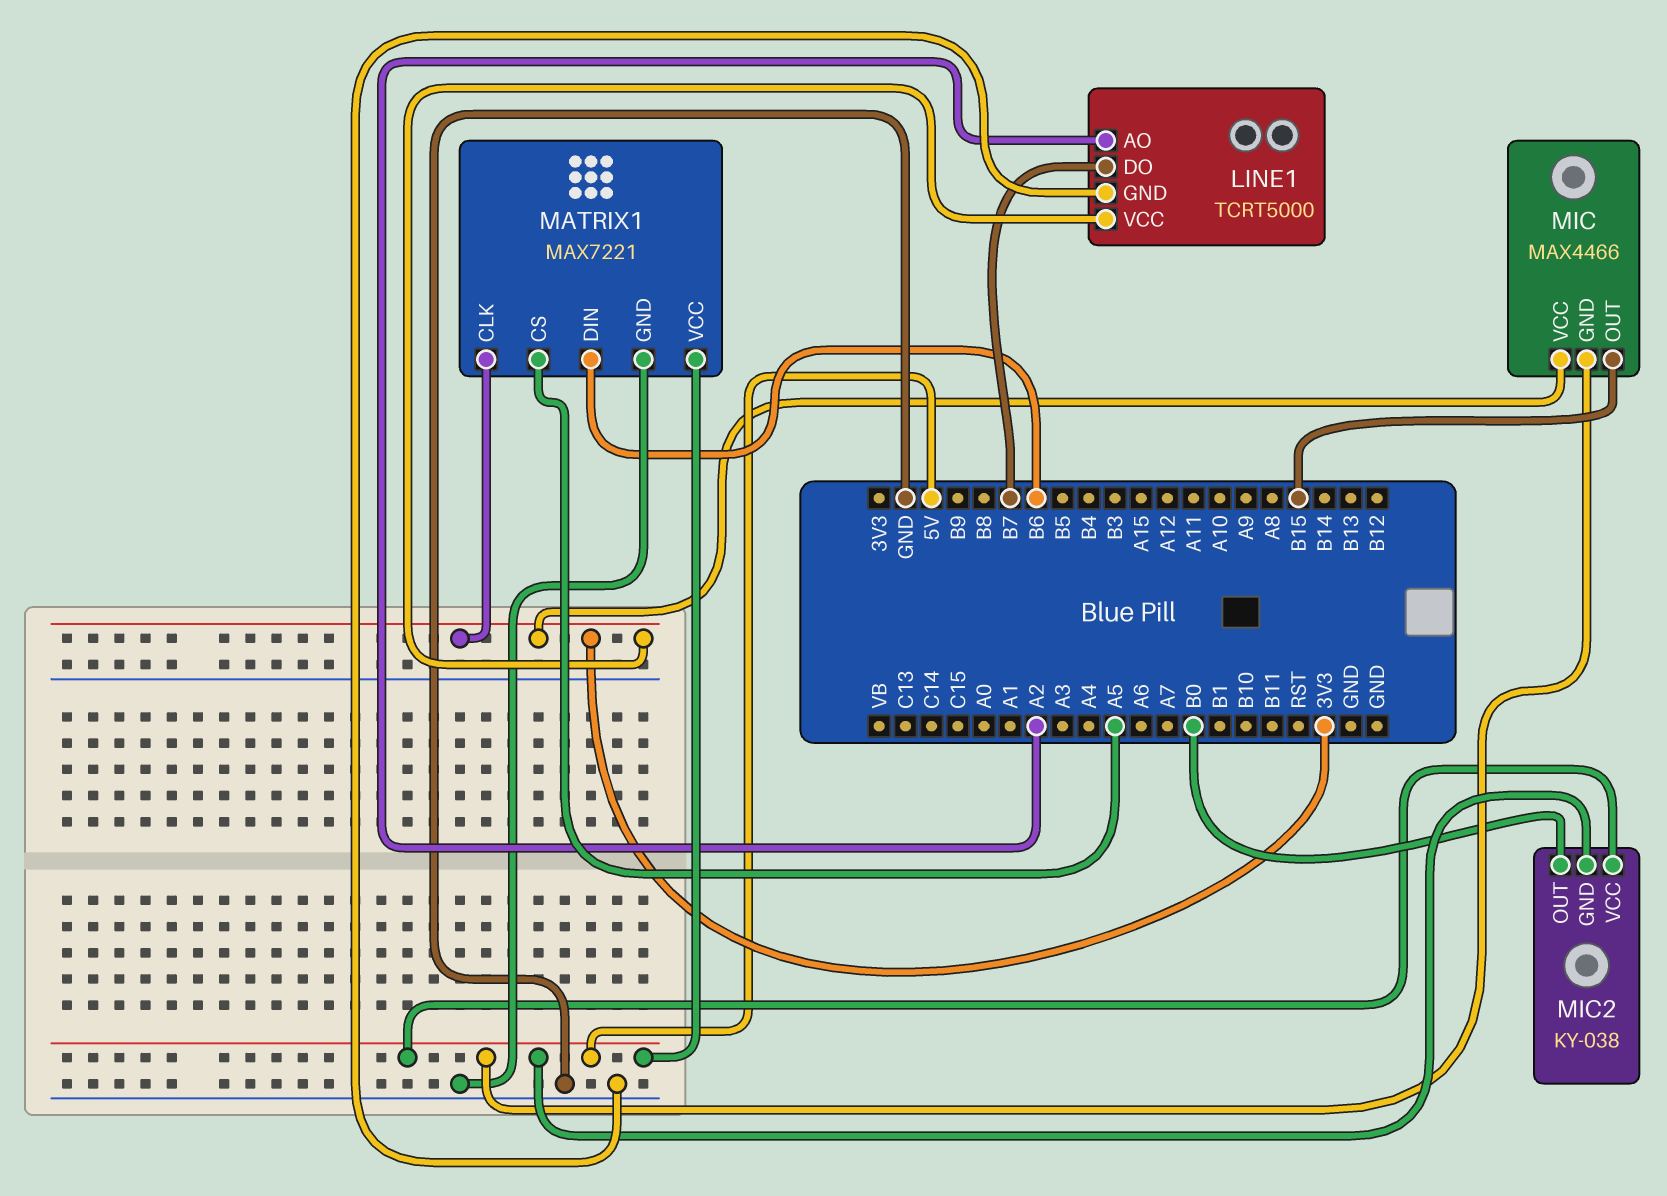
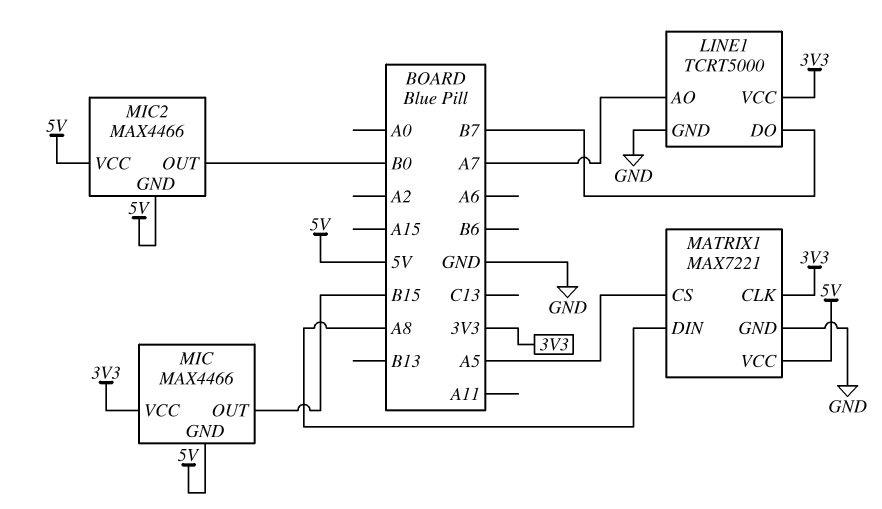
LINE1 pin AO: A2 -> A7
MATRIX1 pin DIN: B6 -> A8
MIC2: KY-038 -> MAX4466

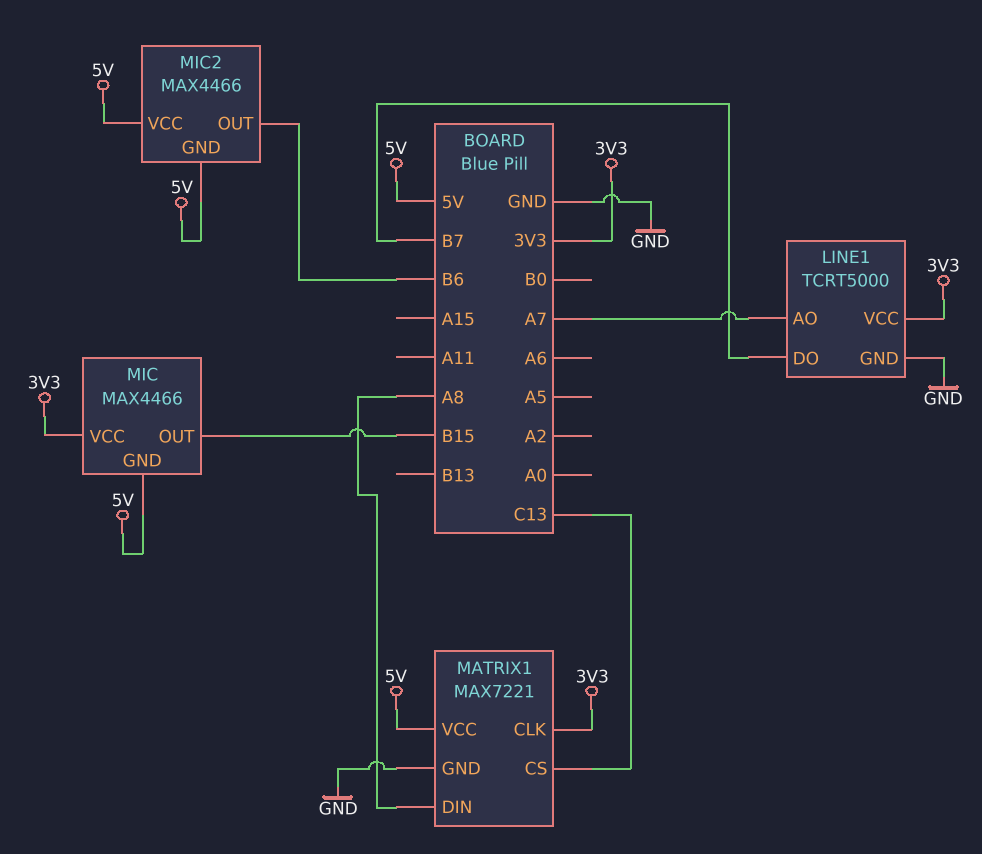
MATRIX1 pin CS: A5 -> C13
MIC2 pin OUT: B0 -> B6

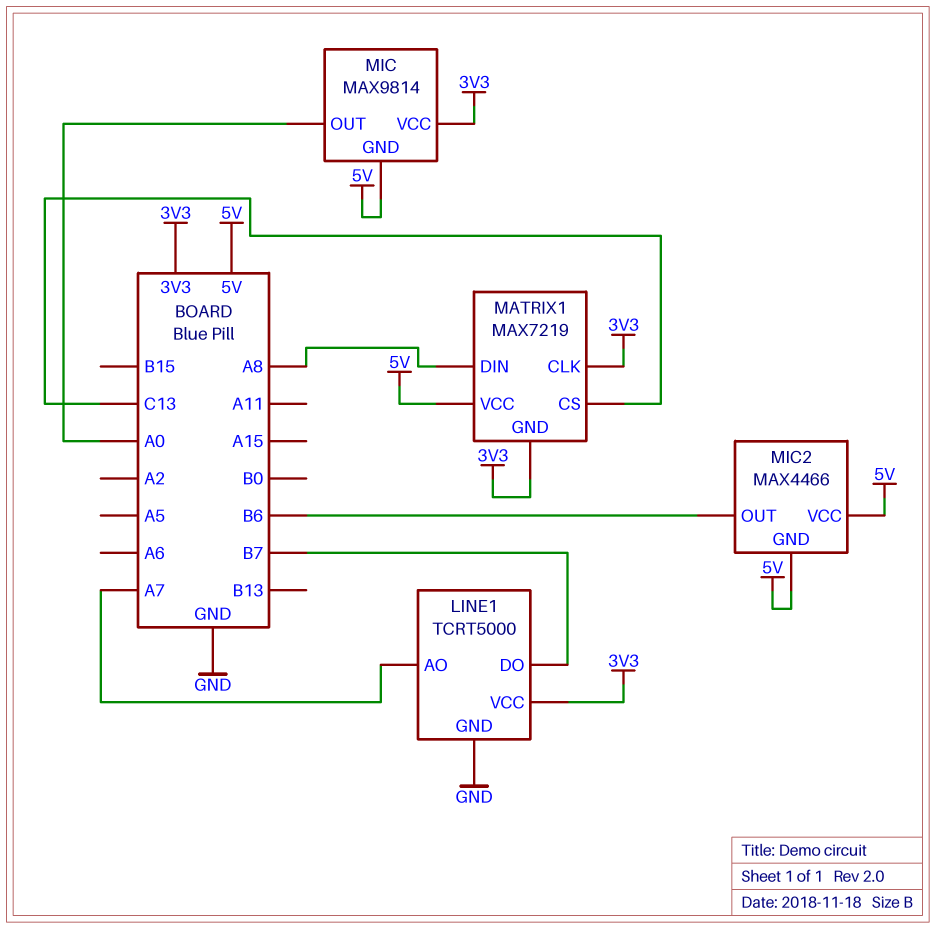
MATRIX1: MAX7221 -> MAX7219
MATRIX1 pin GND: GND -> 3V3
MIC: MAX4466 -> MAX9814
MIC pin OUT: B15 -> A0

